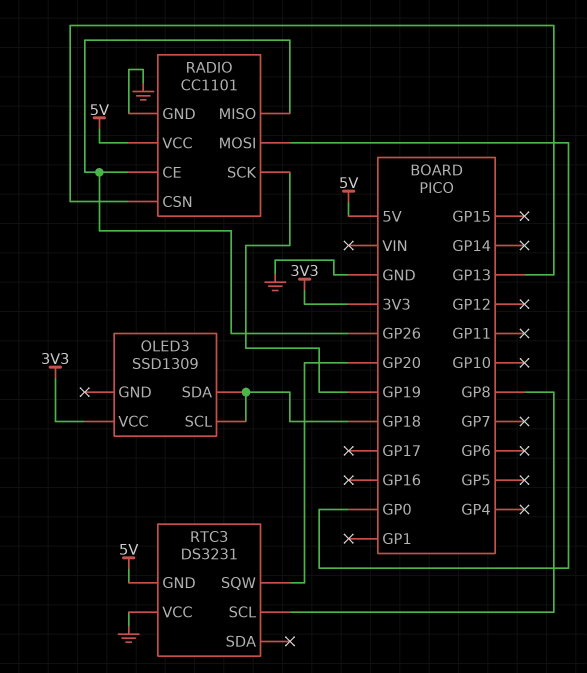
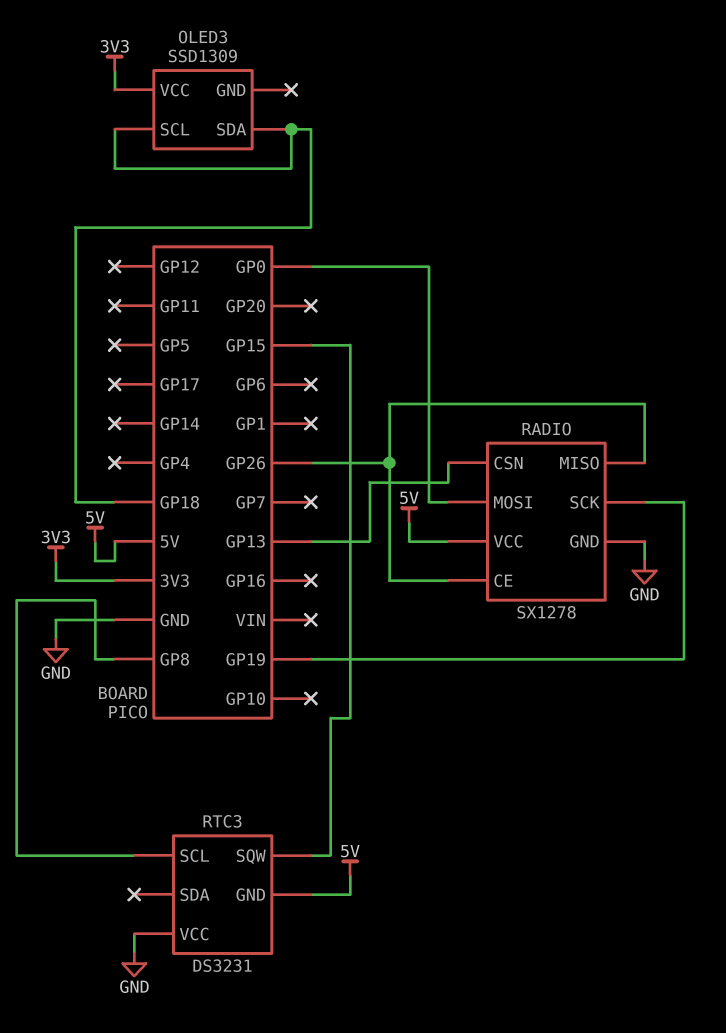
RADIO: CC1101 -> SX1278
RTC3 pin SQW: GP20 -> GP15

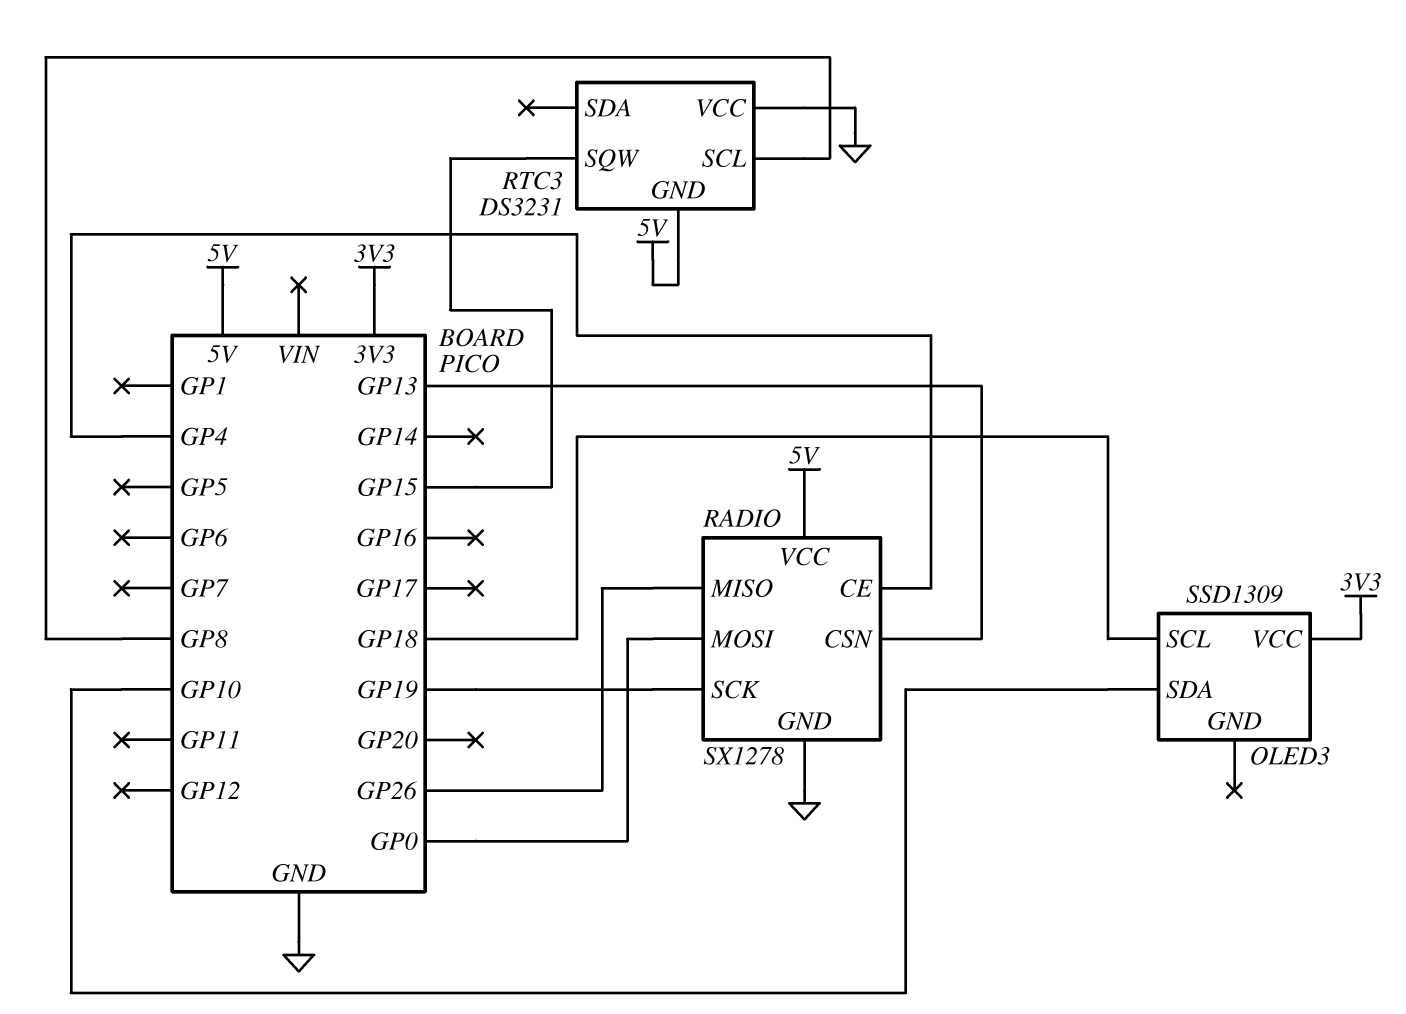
OLED3 pin SDA: GP18 -> GP10
RADIO pin CE: GP26 -> GP4

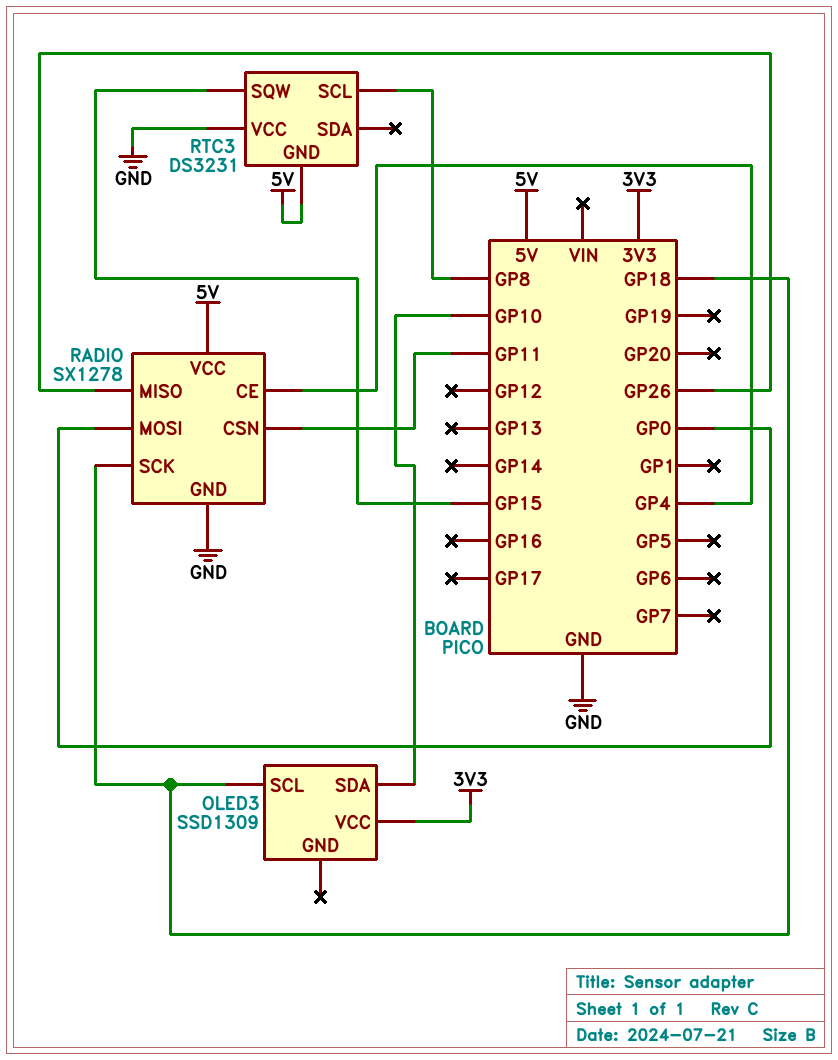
RADIO pin CSN: GP13 -> GP11
RADIO pin SCK: GP19 -> GP18

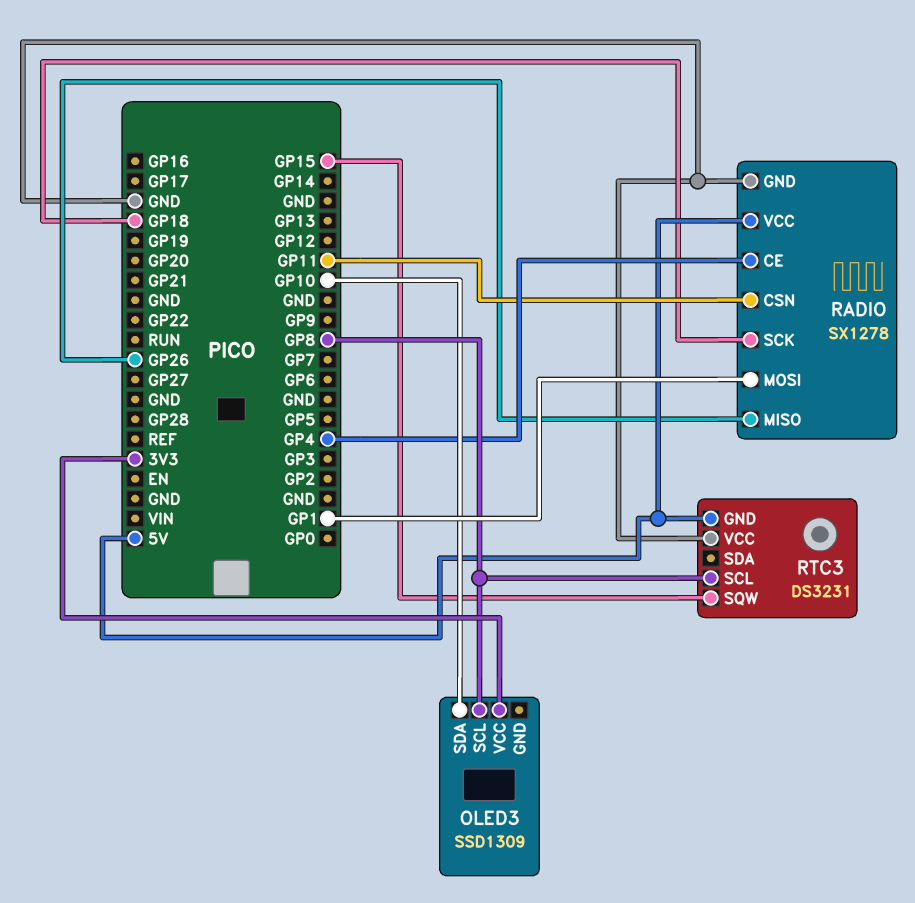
OLED3 pin SCL: GP18 -> GP8
RADIO pin MOSI: GP0 -> GP1

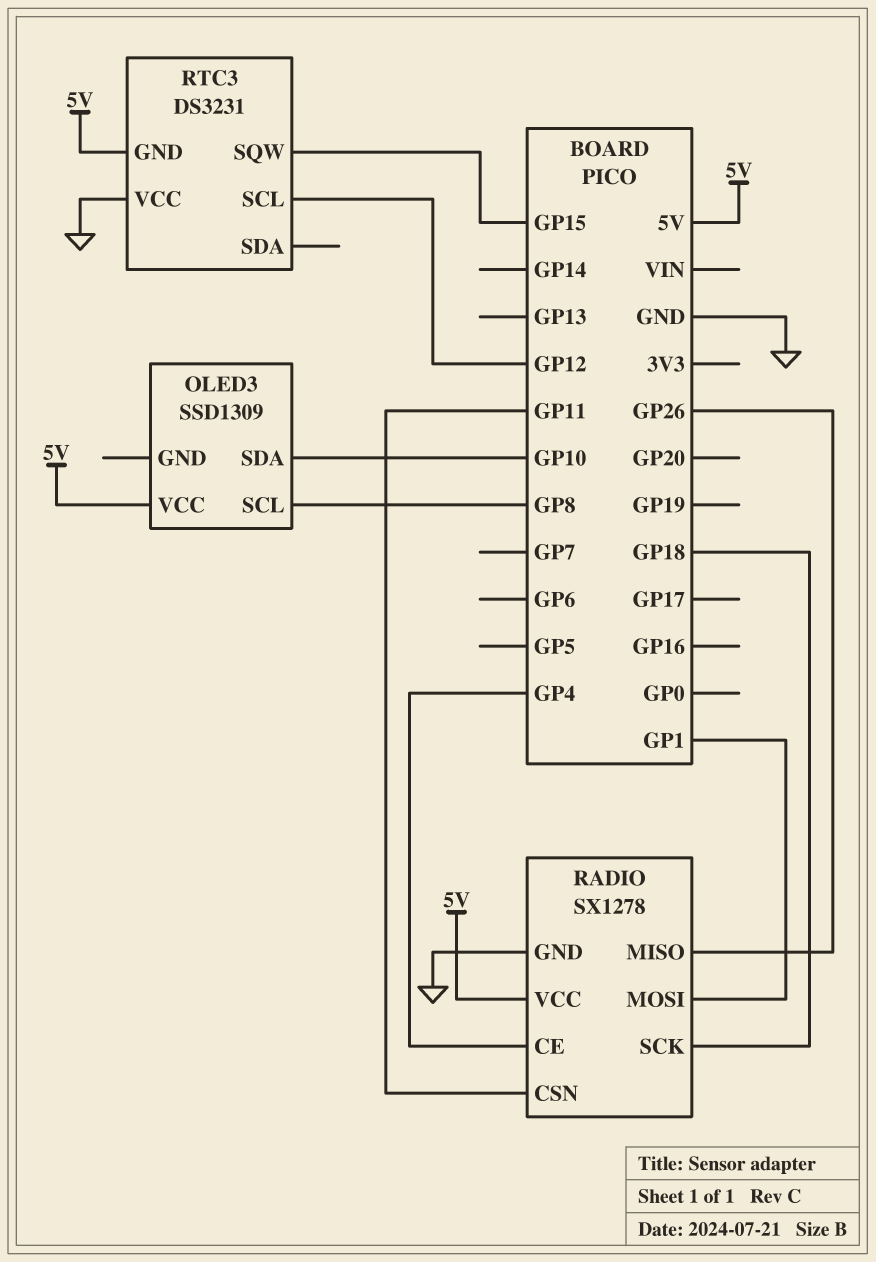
OLED3 pin VCC: 3V3 -> 5V
RTC3 pin SCL: GP8 -> GP12

